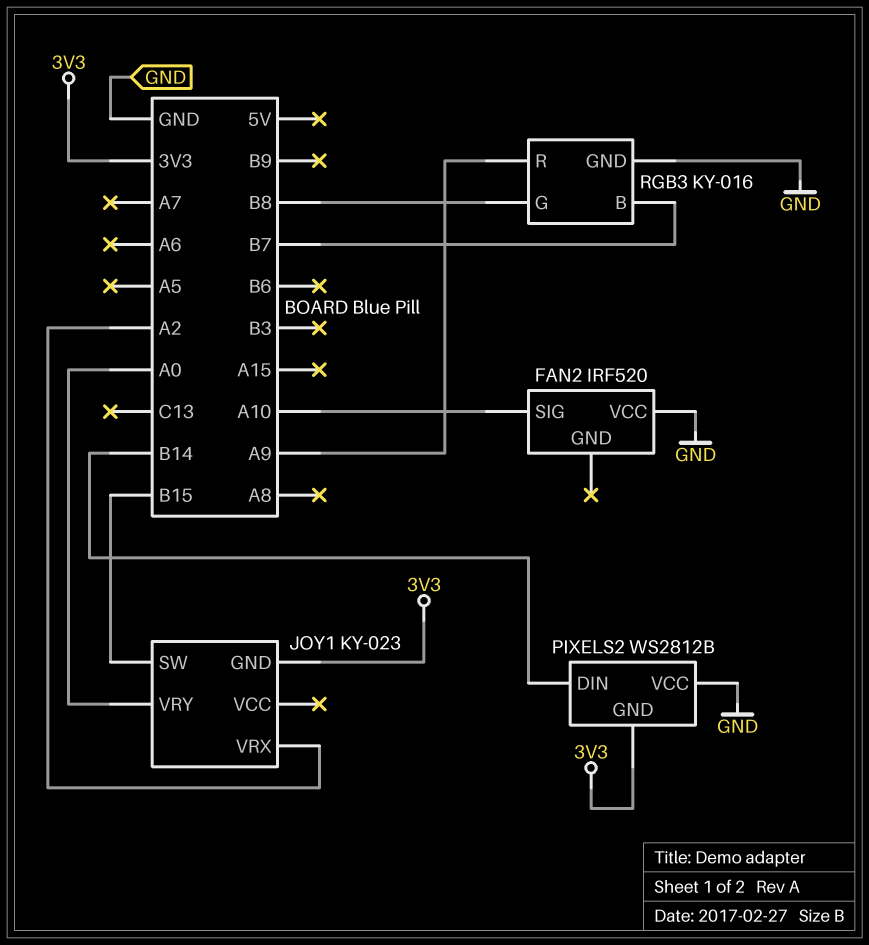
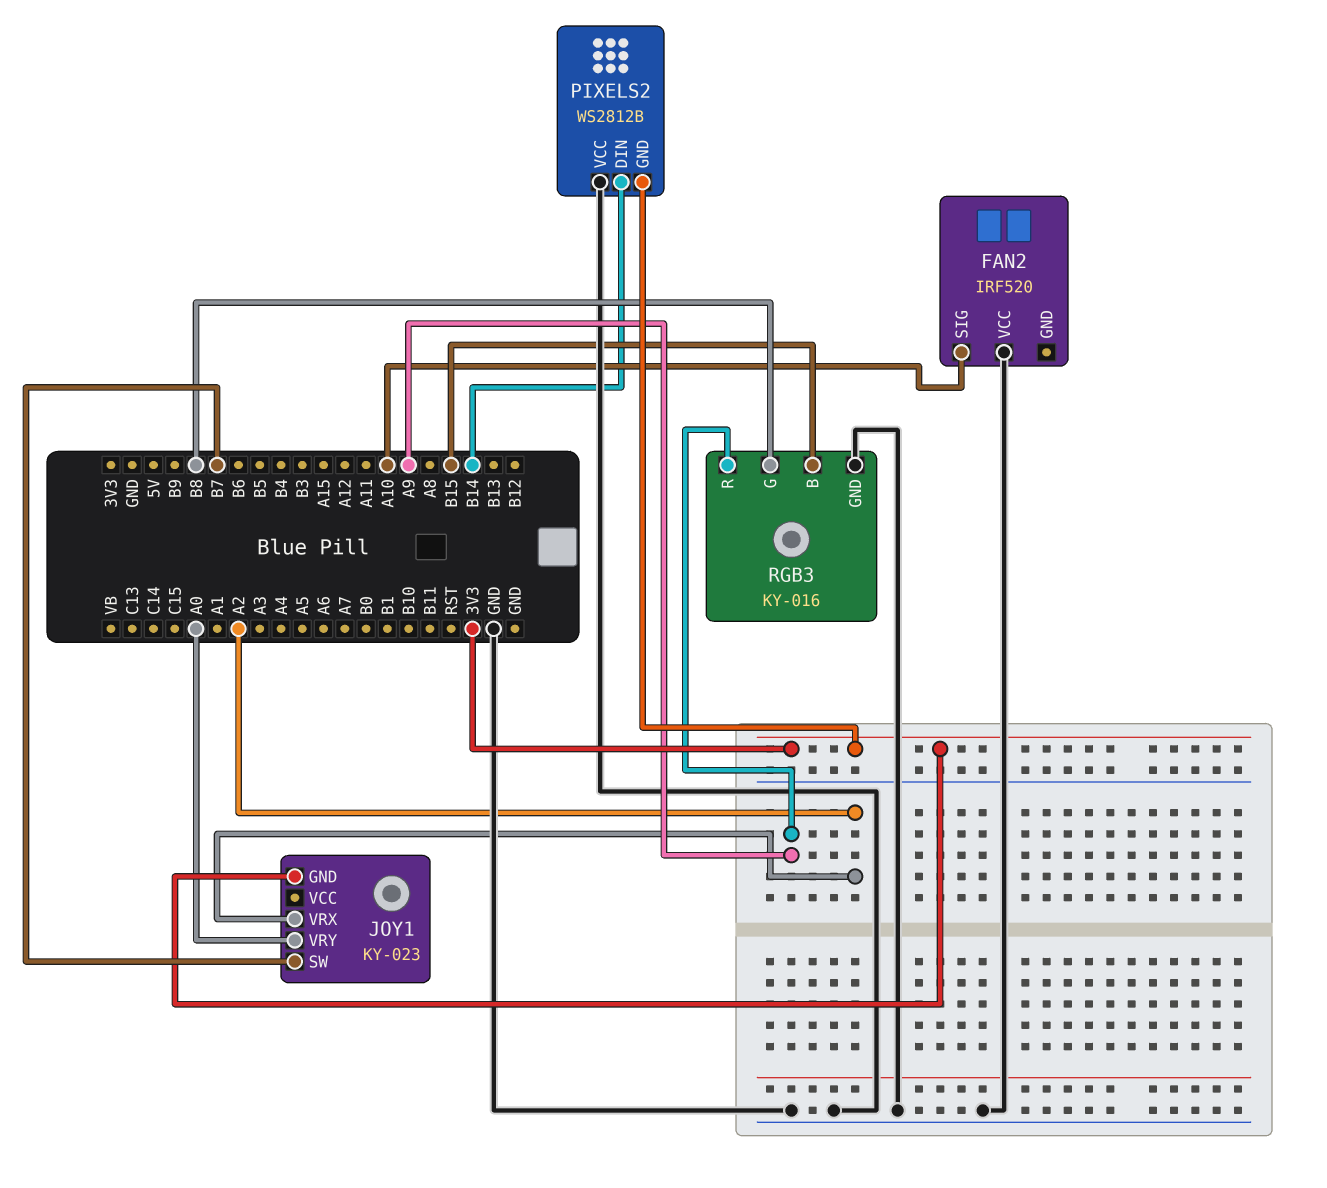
JOY1 pin SW: B15 -> B7
RGB3 pin B: B7 -> B15

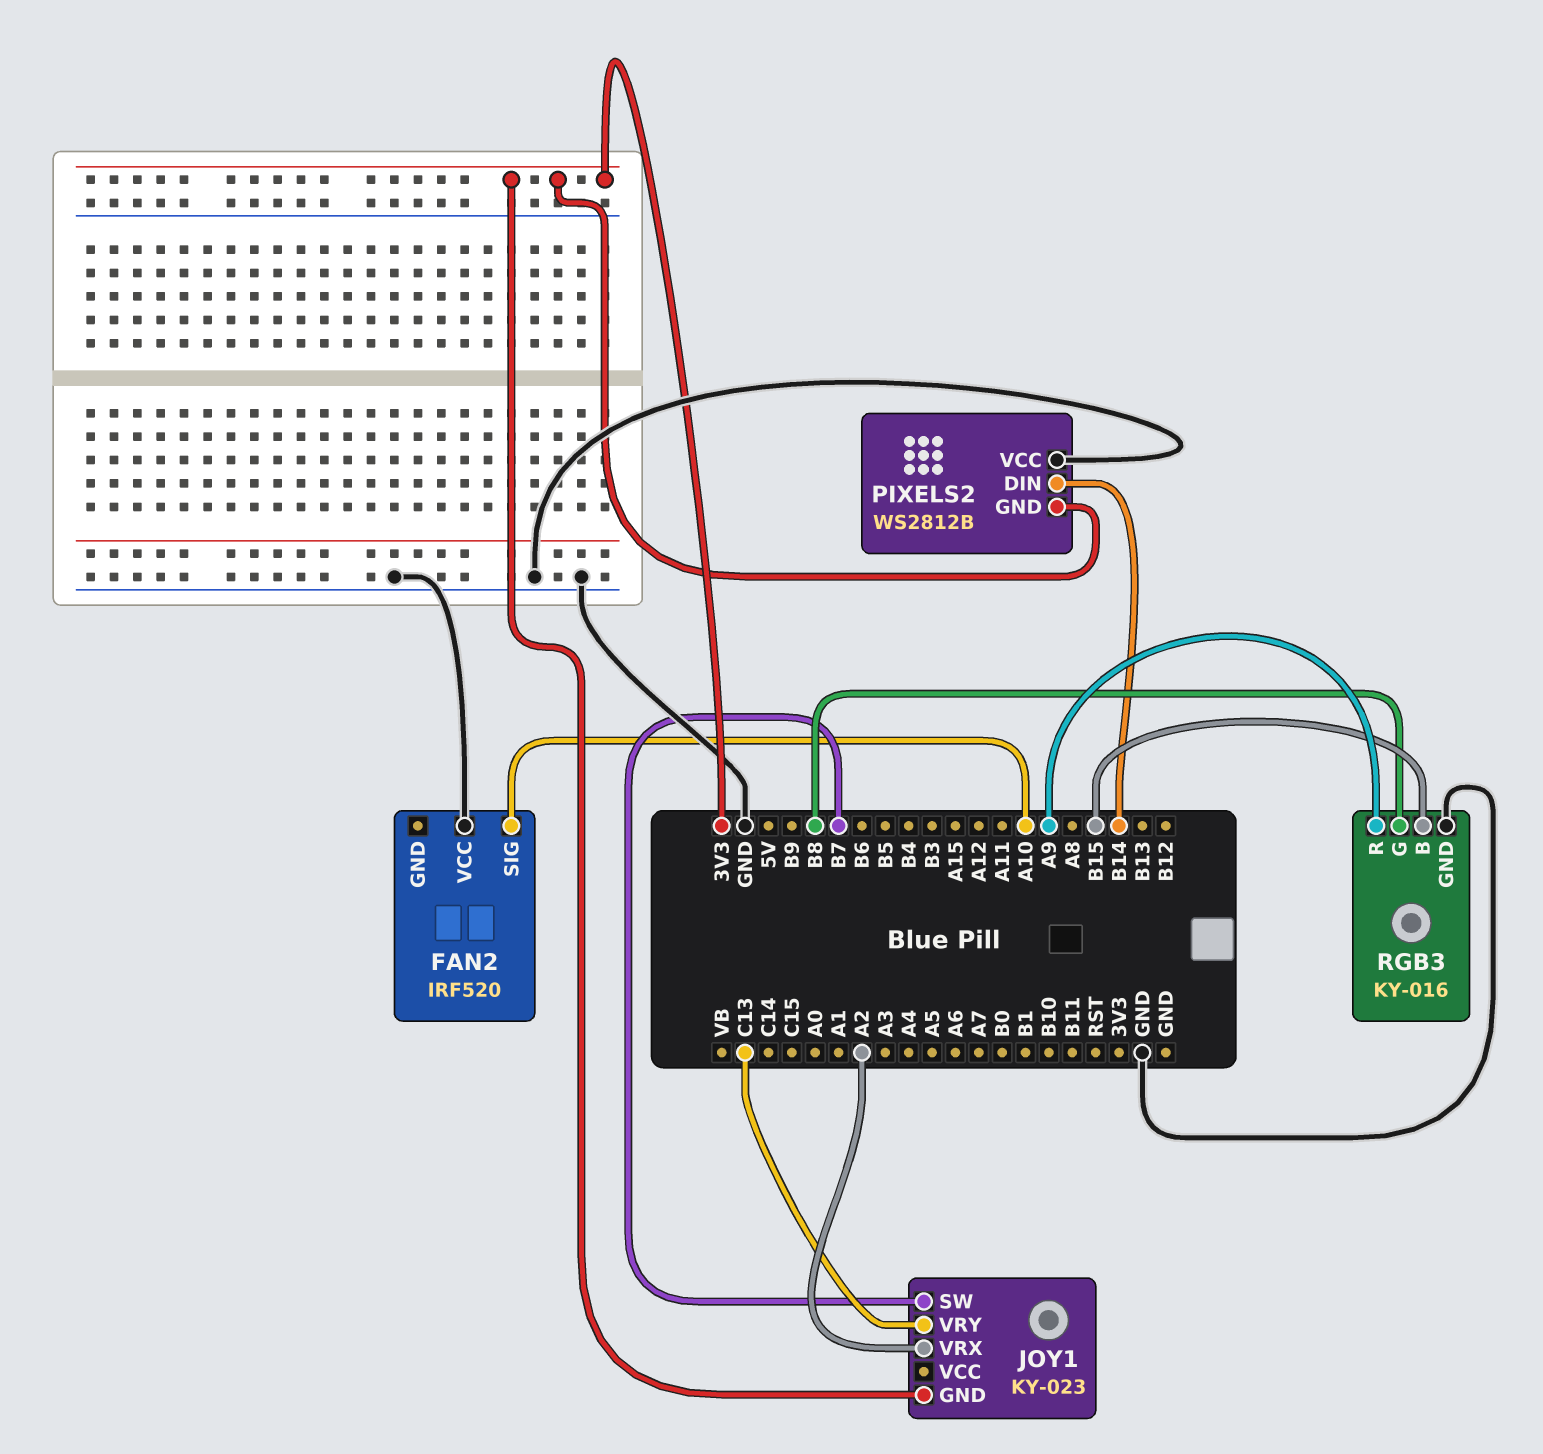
JOY1 pin VRY: A0 -> C13

